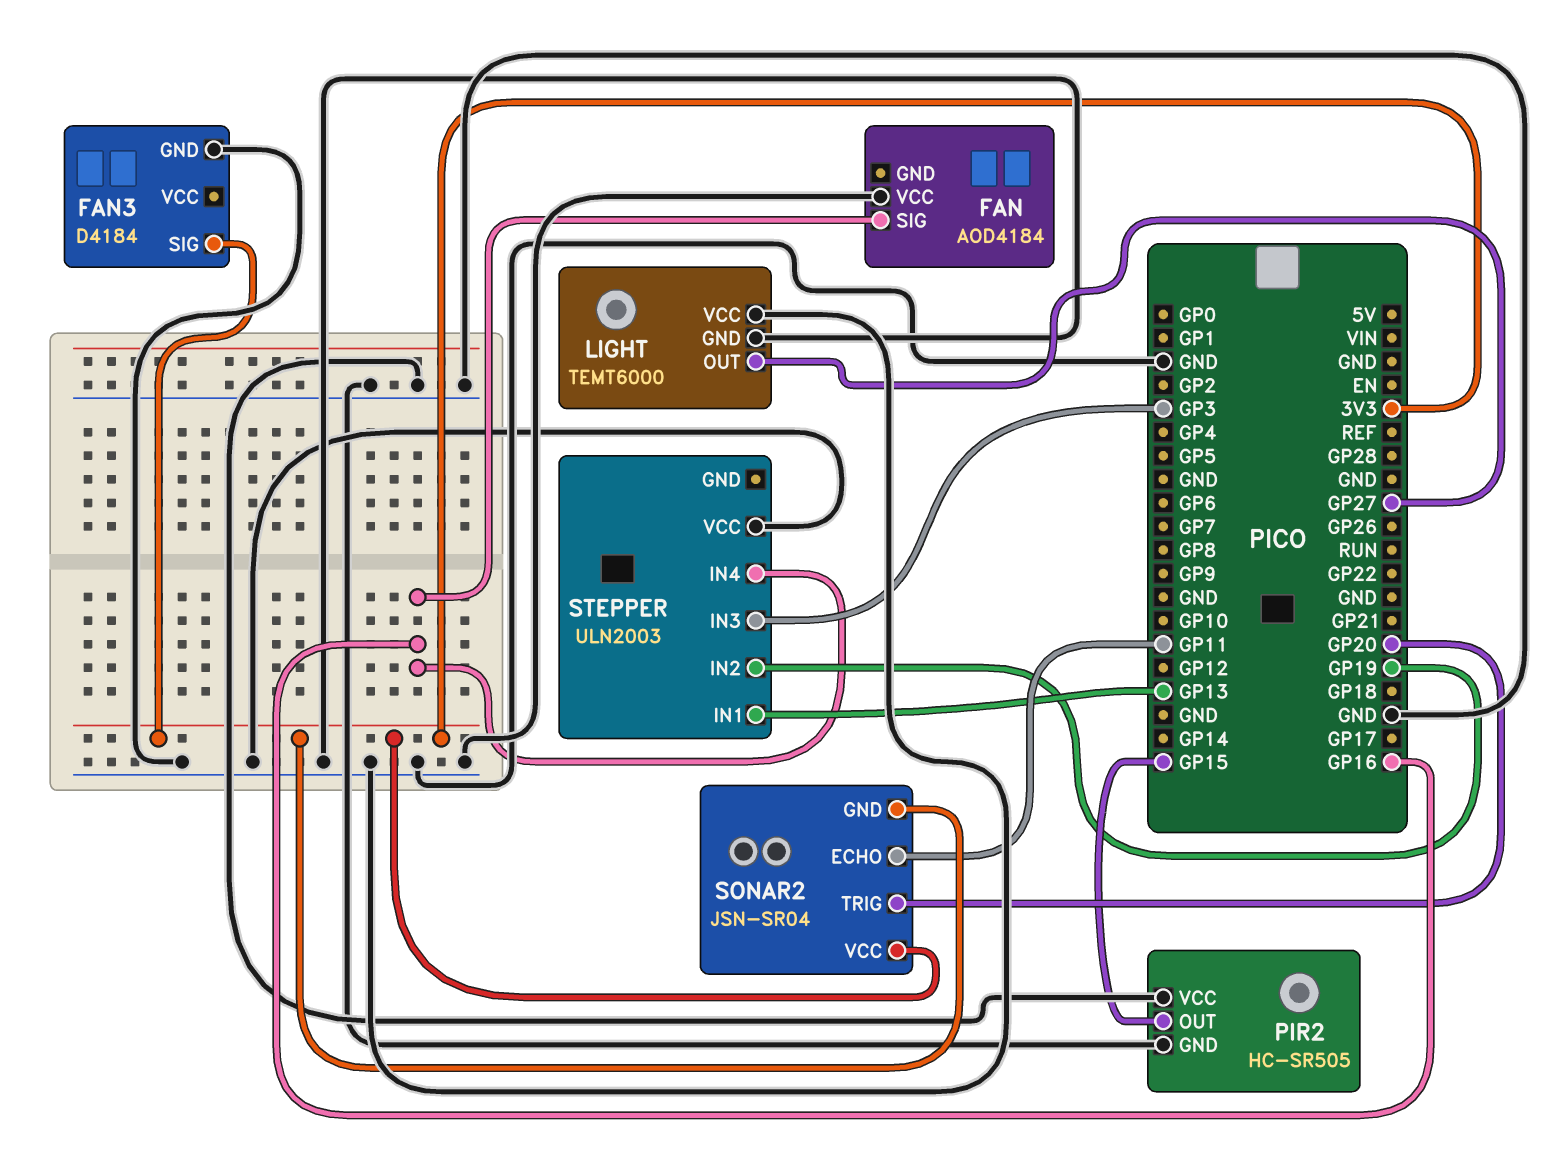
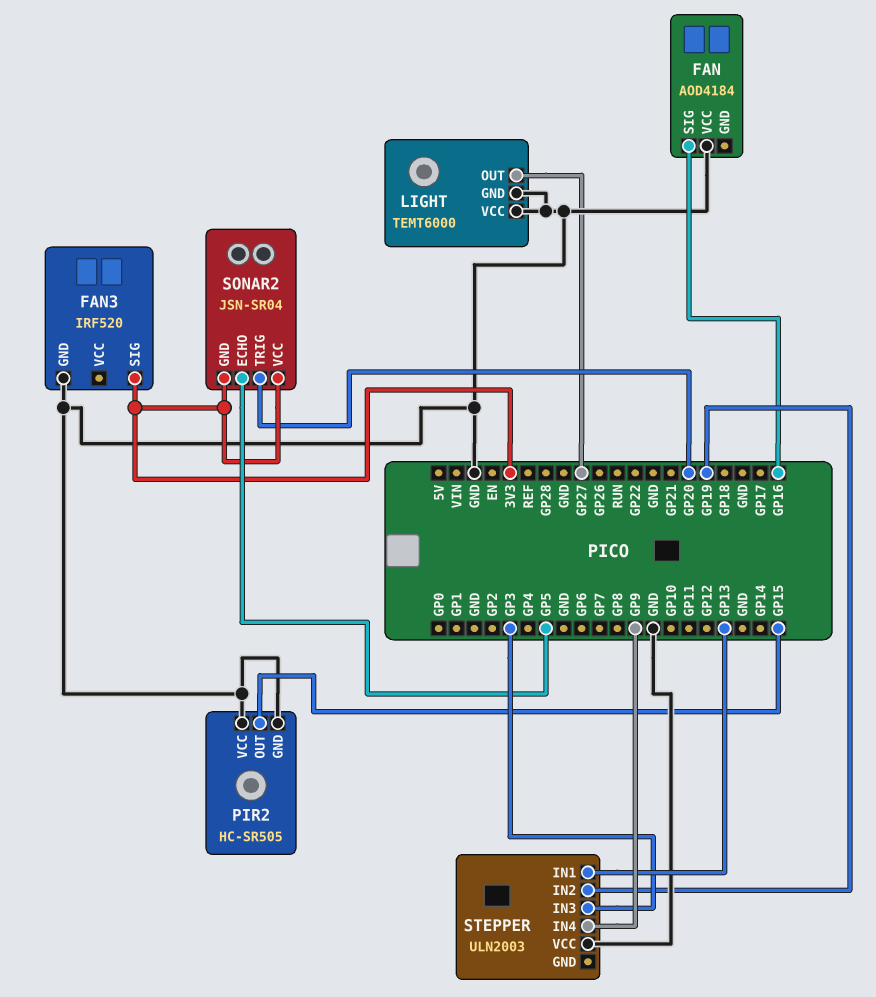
FAN3: D4184 -> IRF520
SONAR2 pin ECHO: GP11 -> GP5
STEPPER pin IN4: GP16 -> GP9

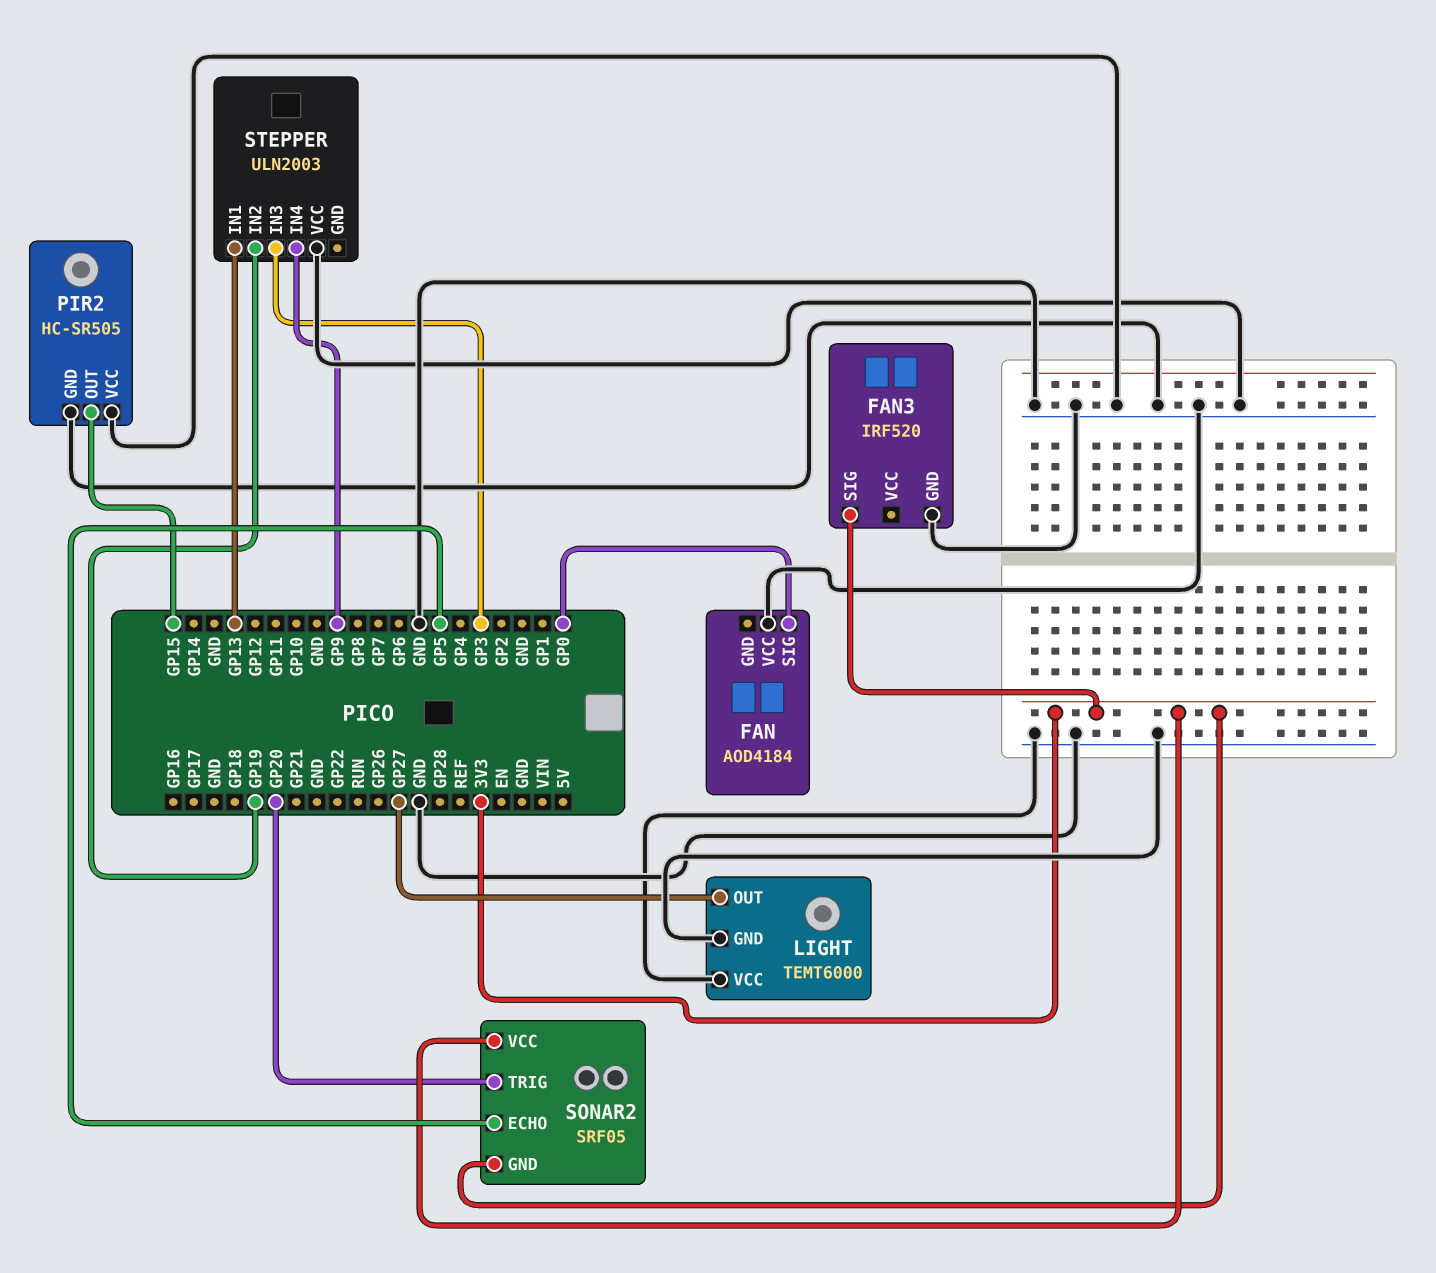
FAN pin SIG: GP16 -> GP0
SONAR2: JSN-SR04 -> SRF05

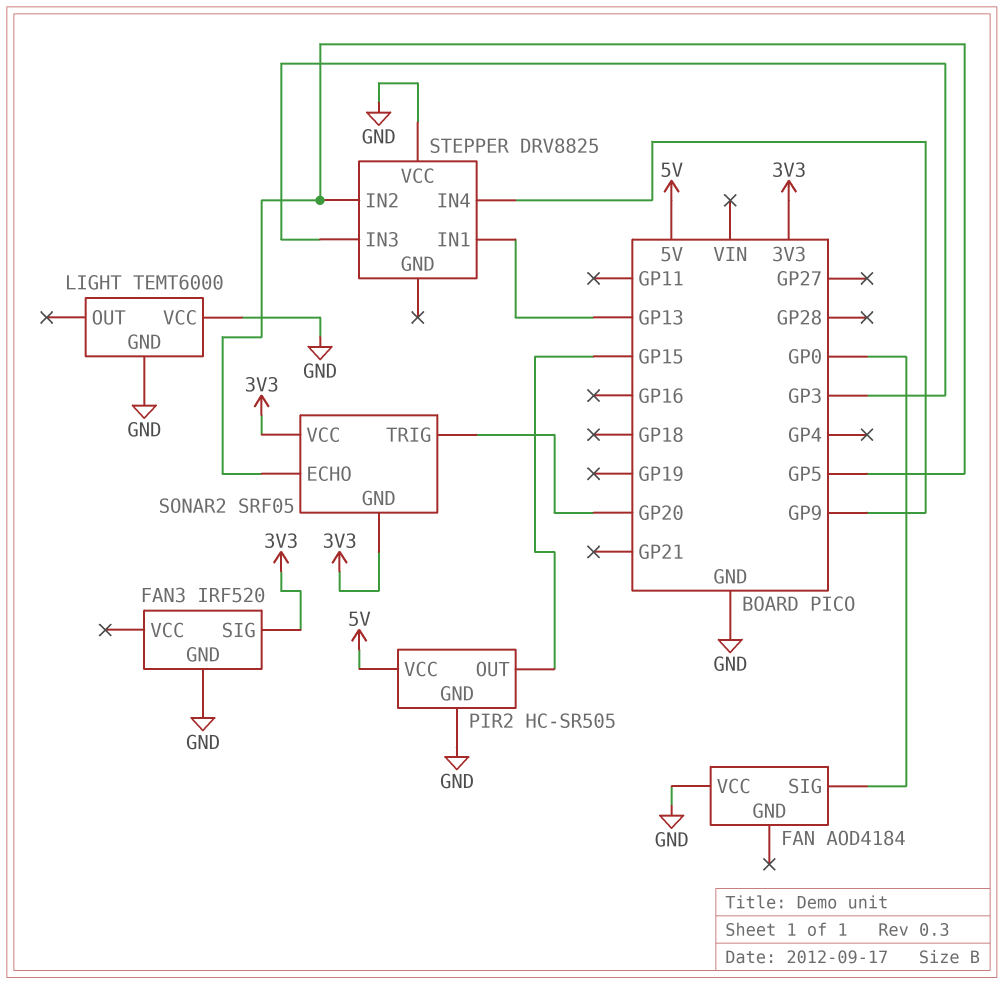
LIGHT pin OUT: GP27 -> none
PIR2 pin VCC: GND -> 5V
STEPPER: ULN2003 -> DRV8825
STEPPER pin IN2: GP19 -> GP5

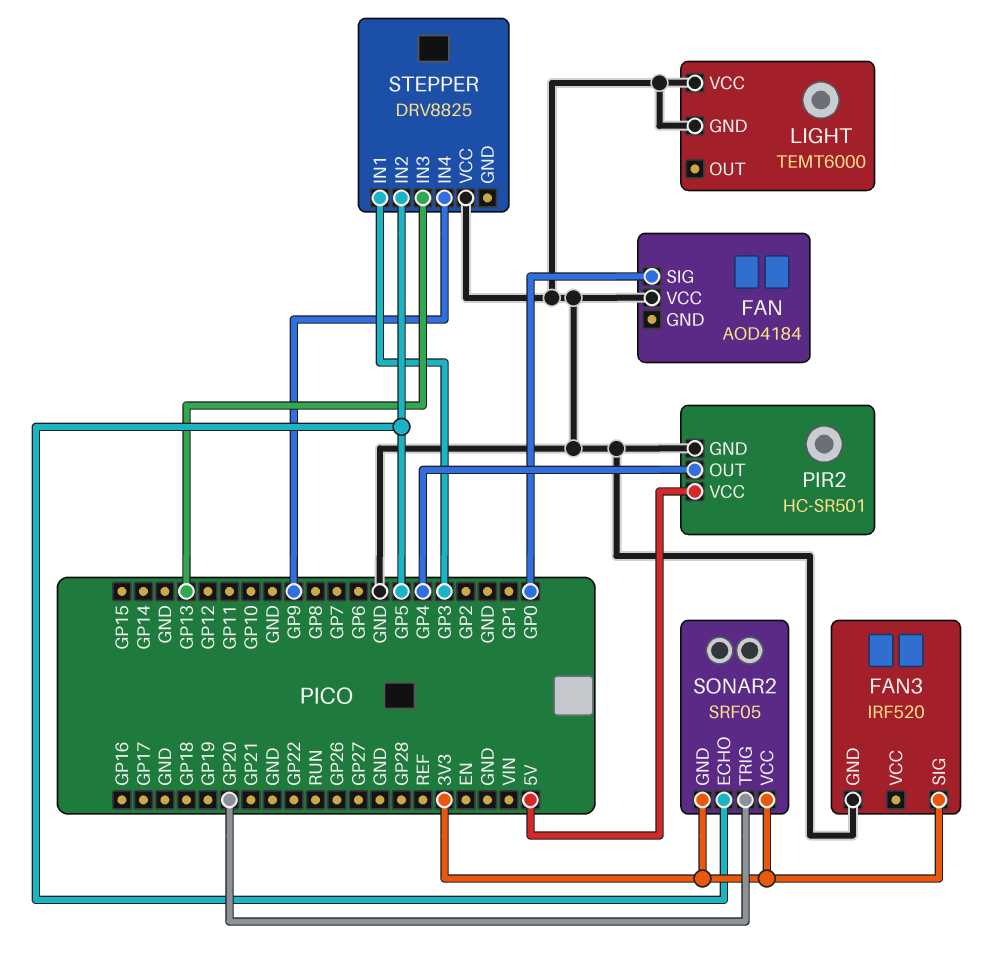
PIR2: HC-SR505 -> HC-SR501
PIR2 pin OUT: GP15 -> GP4
STEPPER pin IN1: GP13 -> GP3
STEPPER pin IN3: GP3 -> GP13

